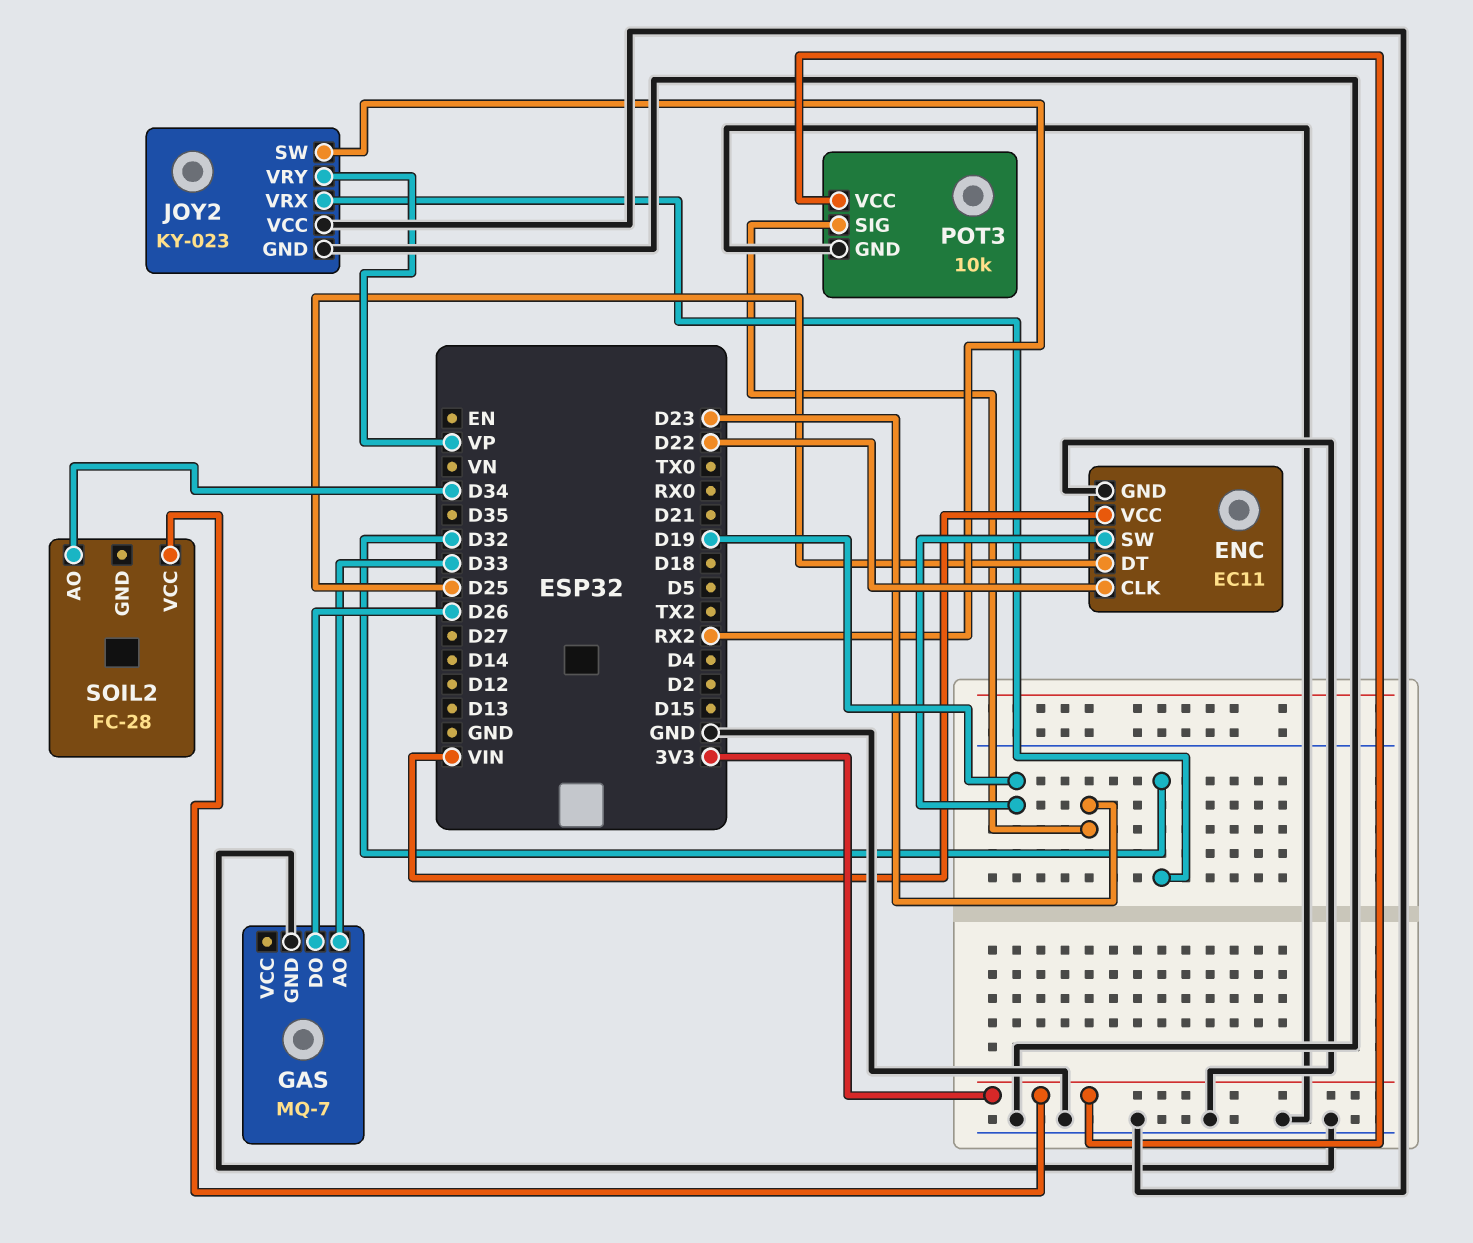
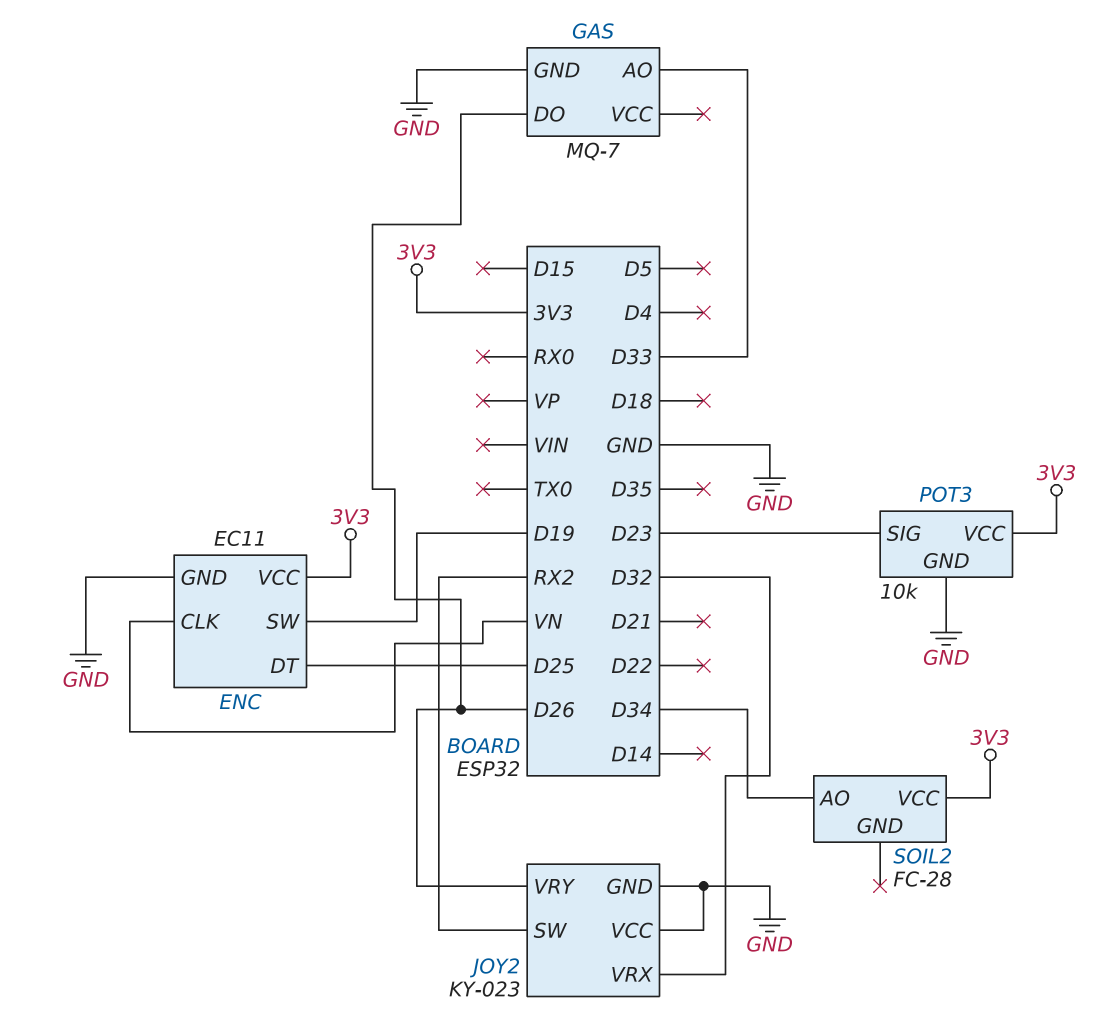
ENC pin CLK: D22 -> VN
ENC pin VCC: VIN -> 3V3
JOY2 pin VRY: VP -> D26

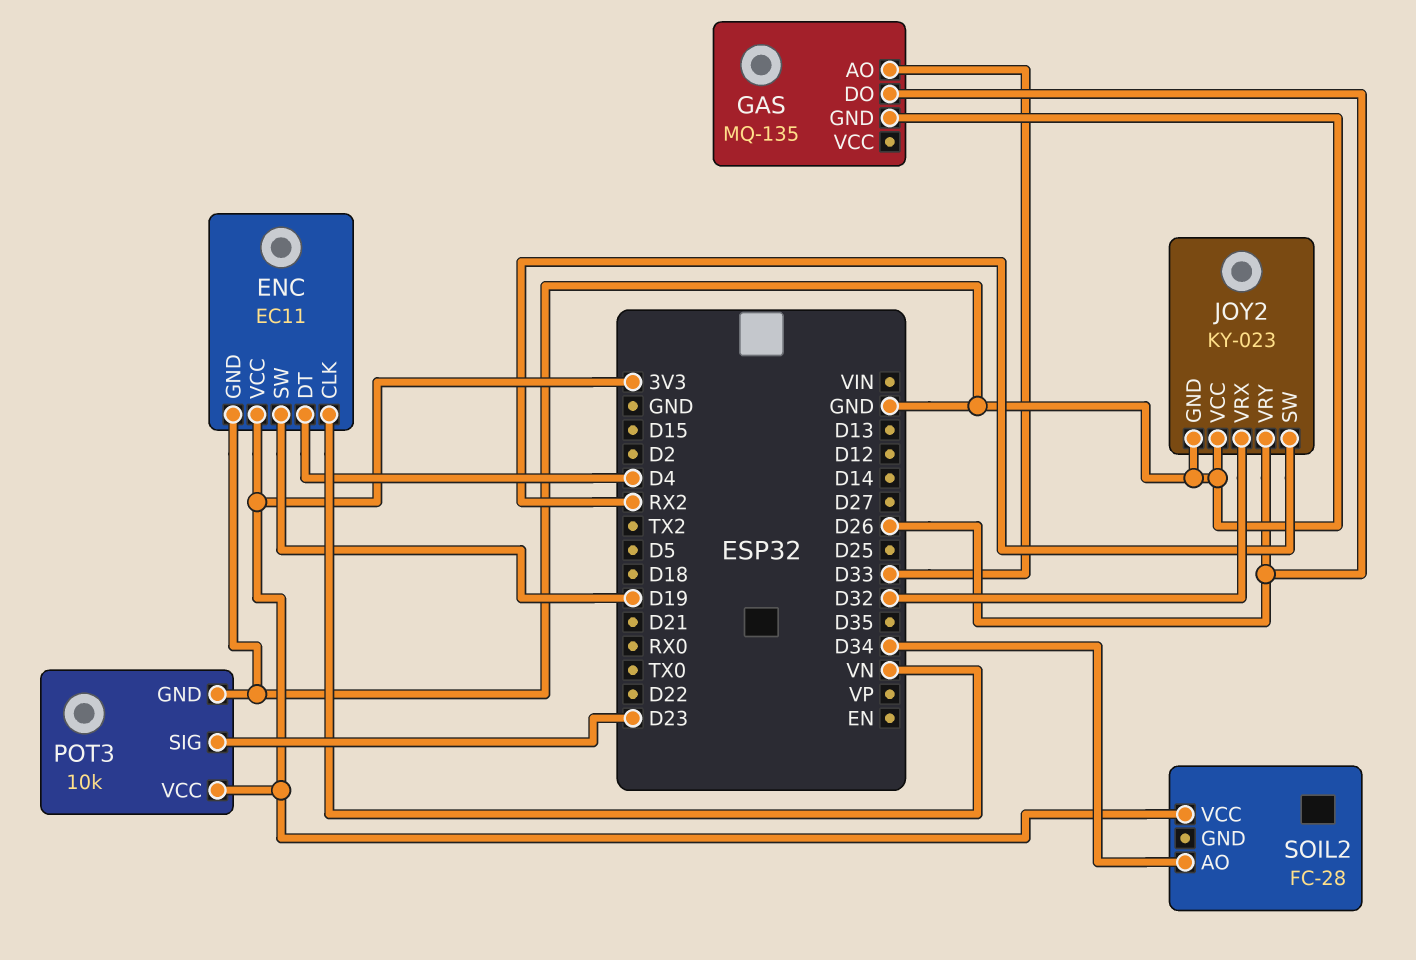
ENC pin DT: D25 -> D4
GAS: MQ-7 -> MQ-135

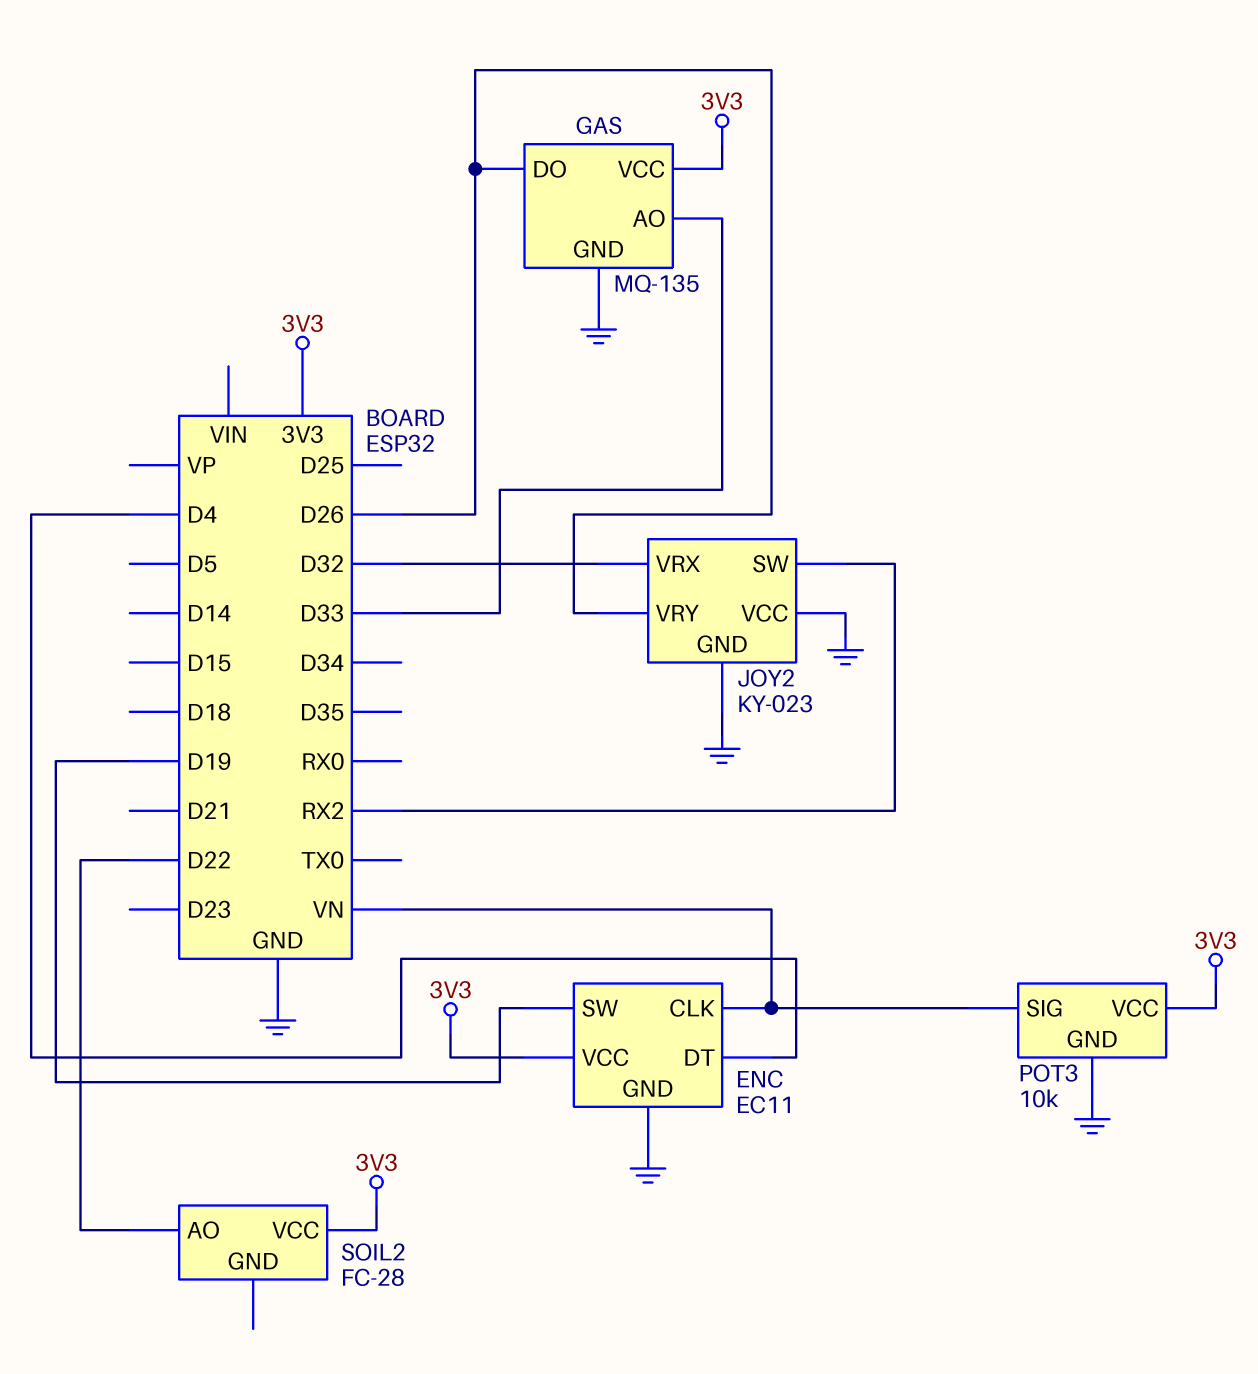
GAS pin VCC: none -> 3V3
POT3 pin SIG: D23 -> VN
SOIL2 pin AO: D34 -> D22

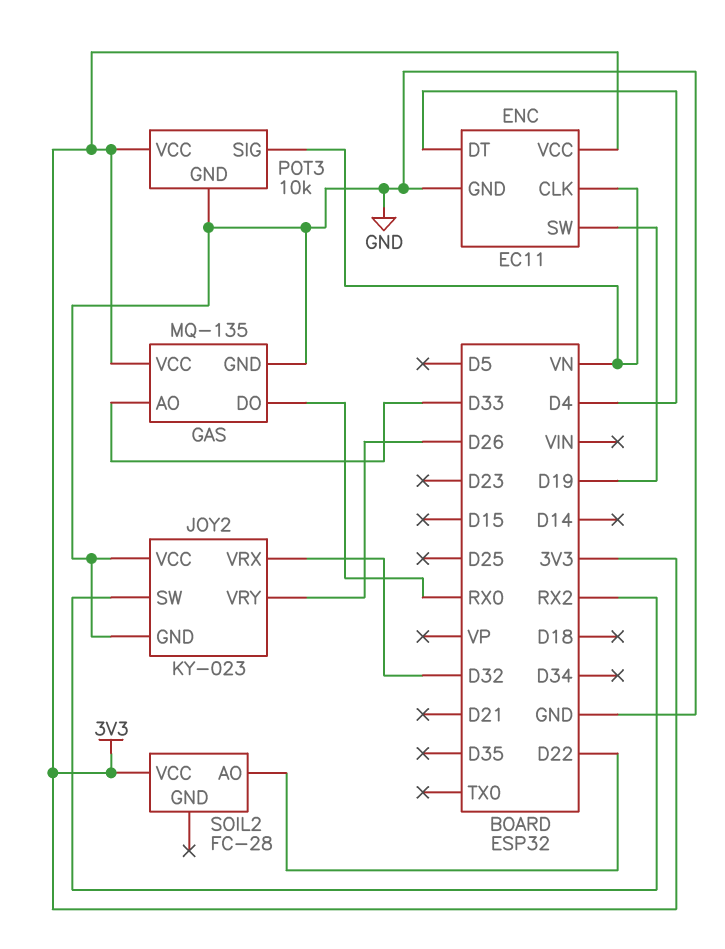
GAS pin DO: D26 -> RX0

